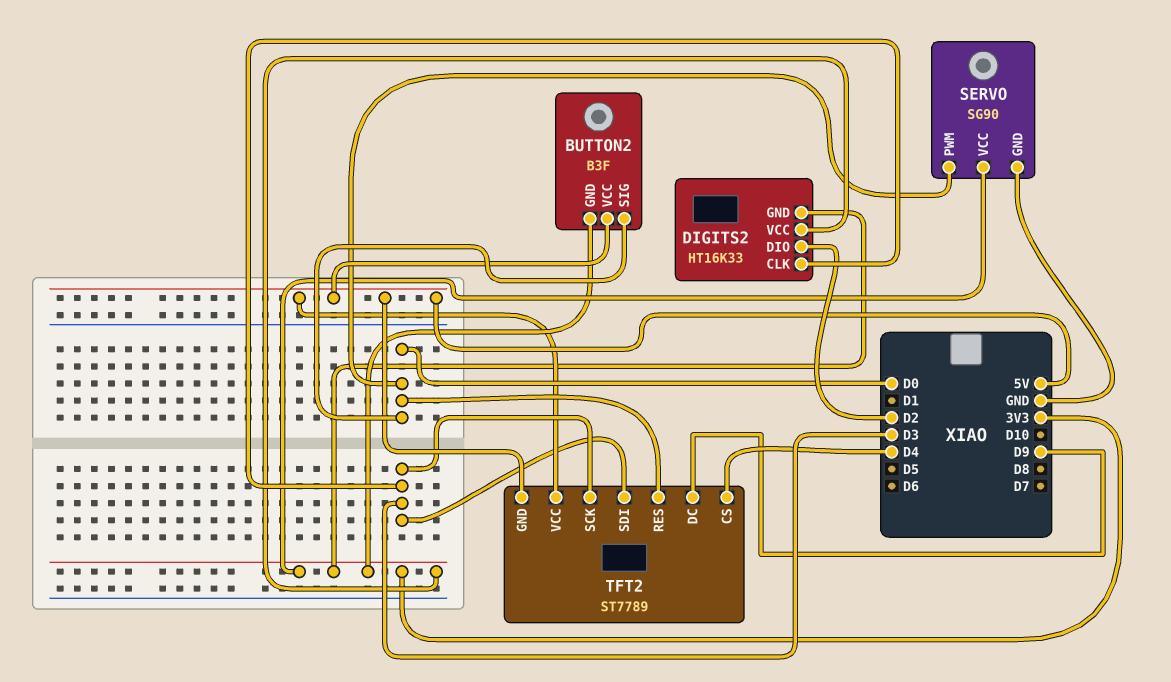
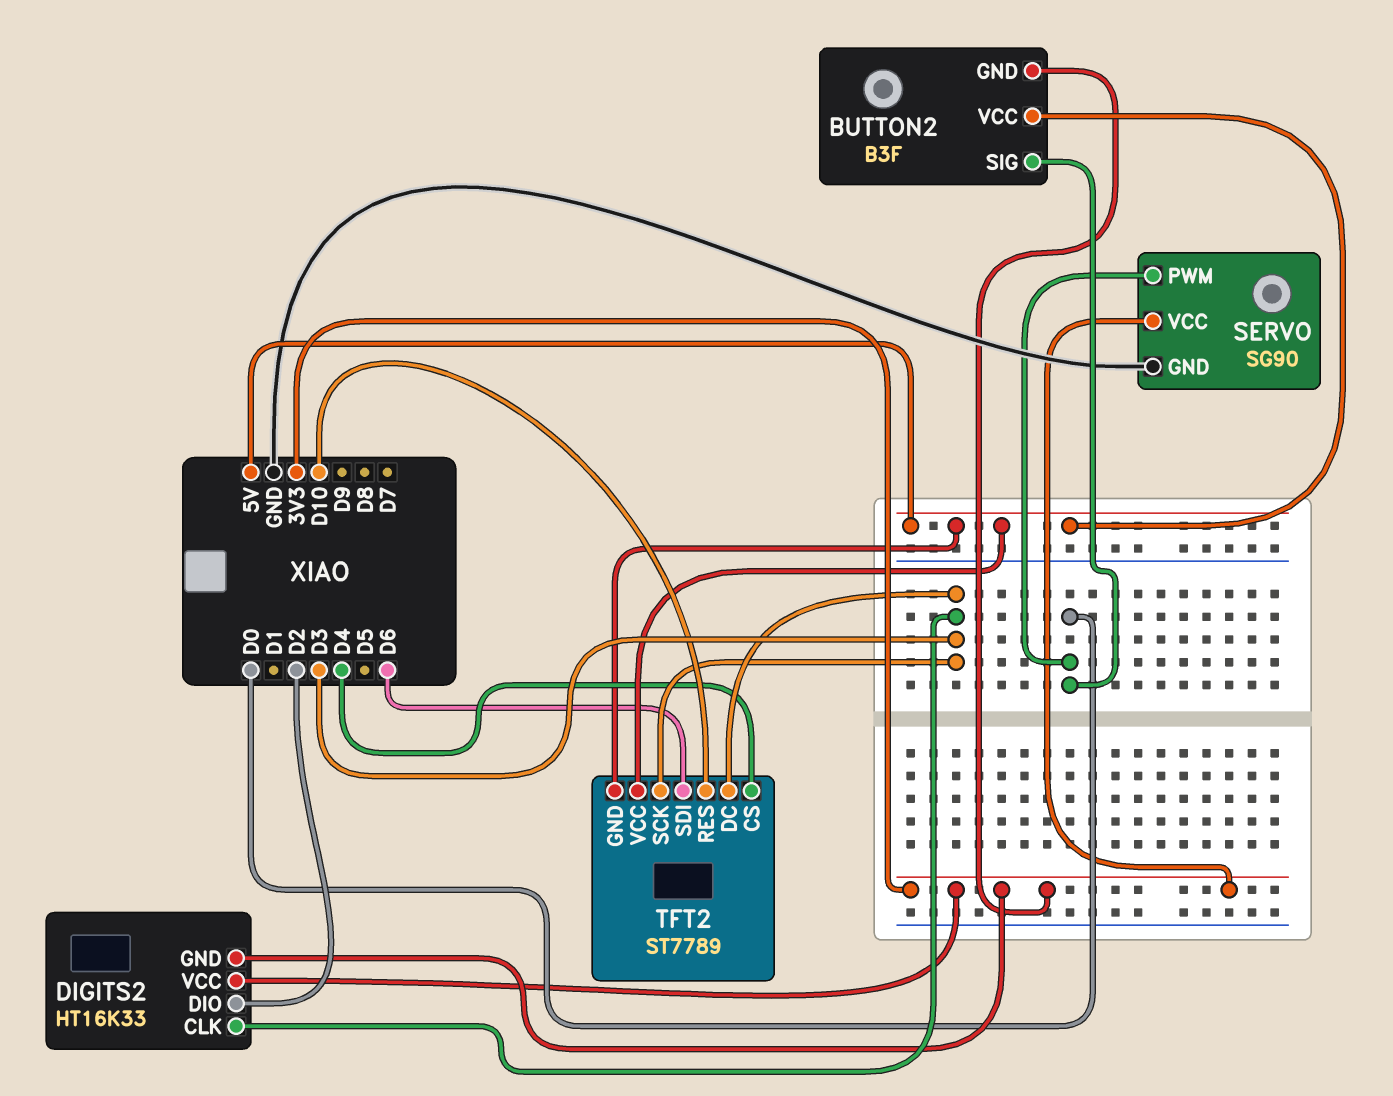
TFT2 pin DC: D9 -> D3
TFT2 pin RES: D0 -> D10
TFT2 pin SDI: D3 -> D6

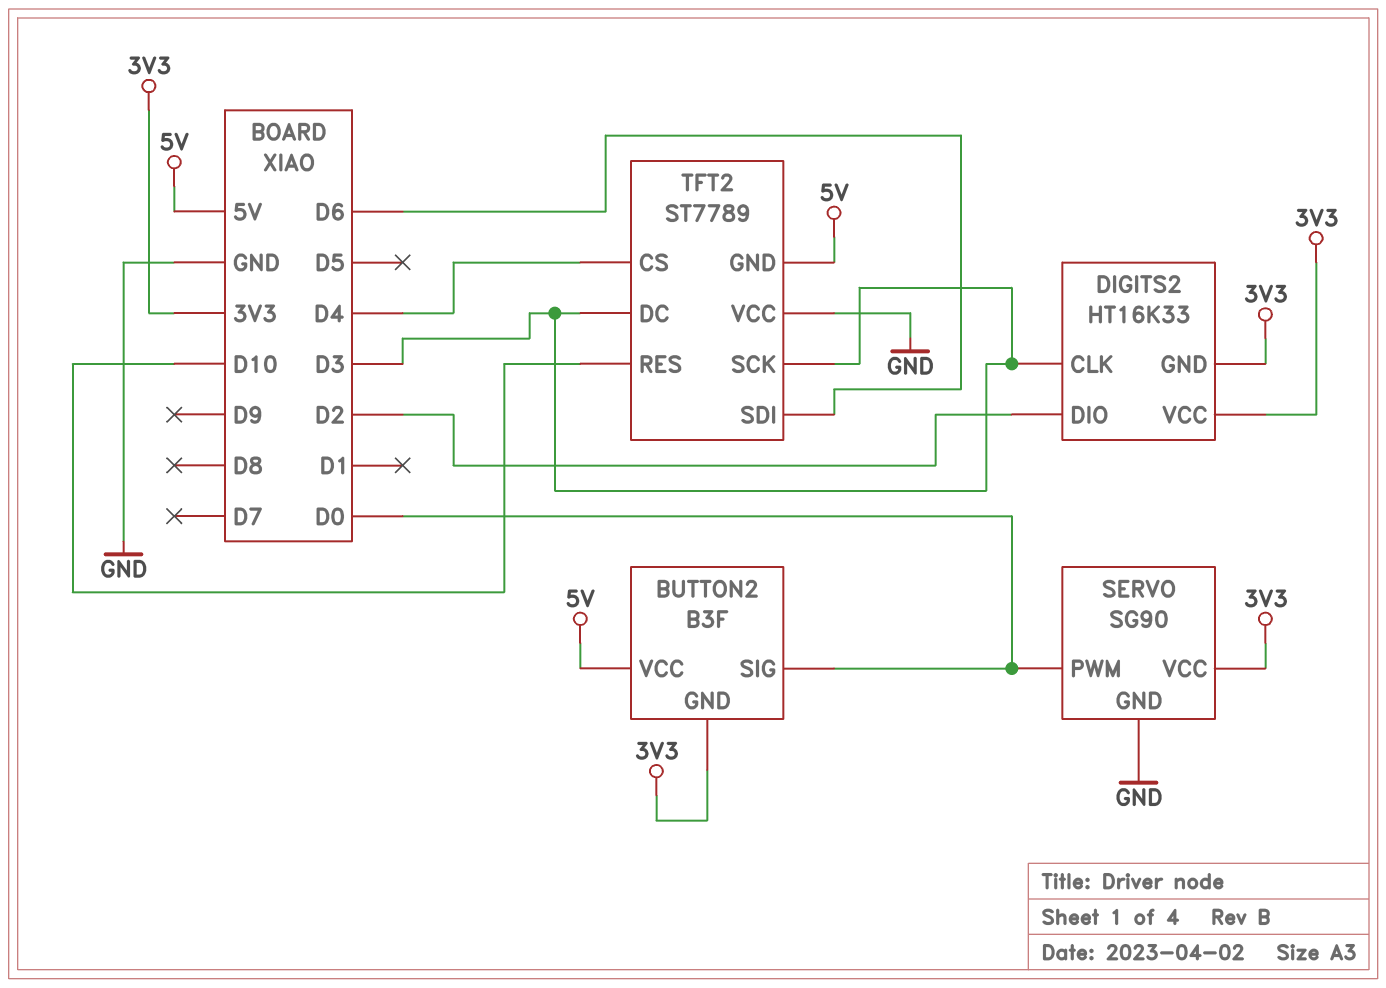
TFT2 pin VCC: 5V -> GND

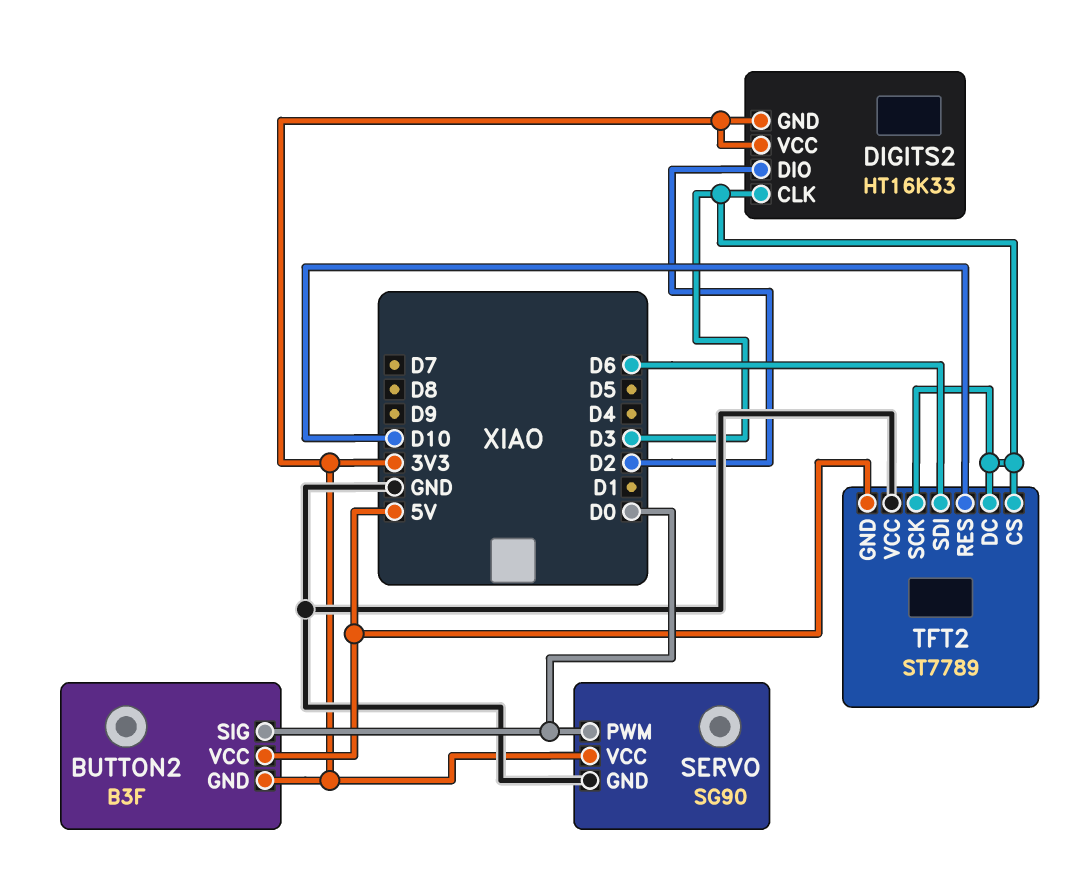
TFT2 pin CS: D4 -> D3

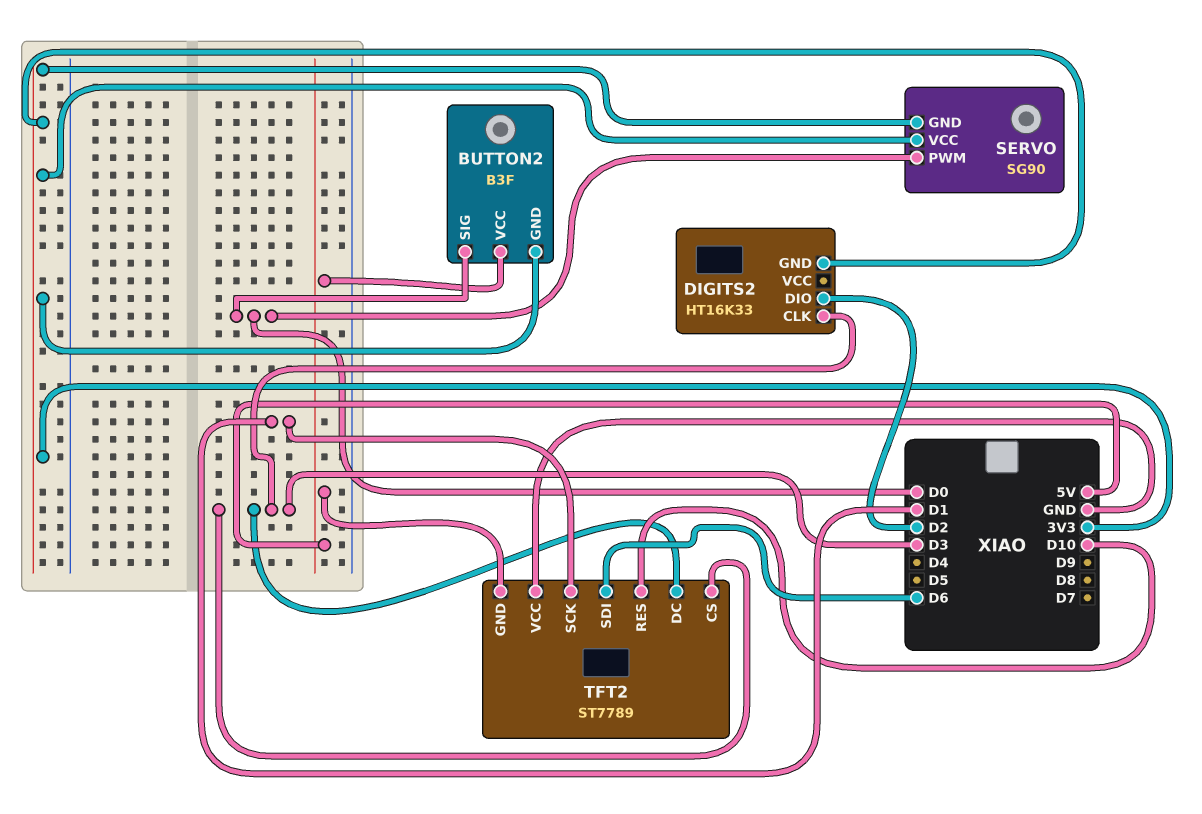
DIGITS2 pin VCC: 3V3 -> none
SERVO pin GND: GND -> 3V3
TFT2 pin SCK: D3 -> D1

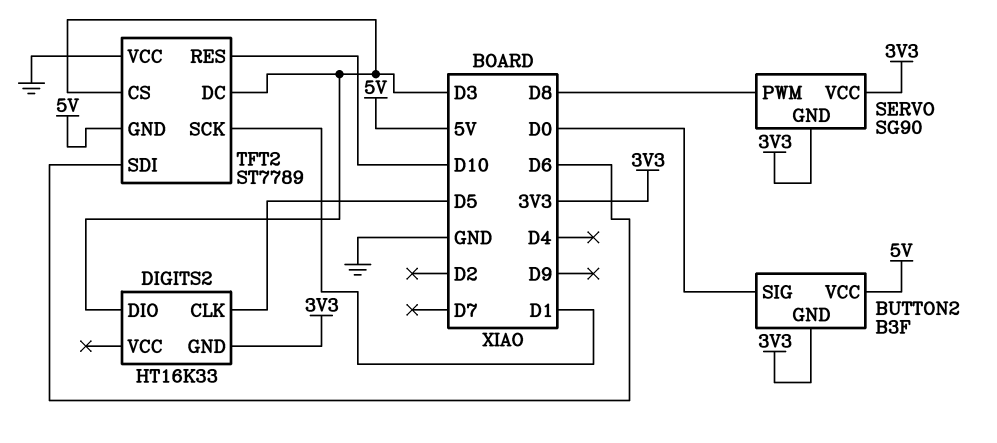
DIGITS2 pin CLK: D3 -> D5
DIGITS2 pin DIO: D2 -> D3
SERVO pin PWM: D0 -> D8

